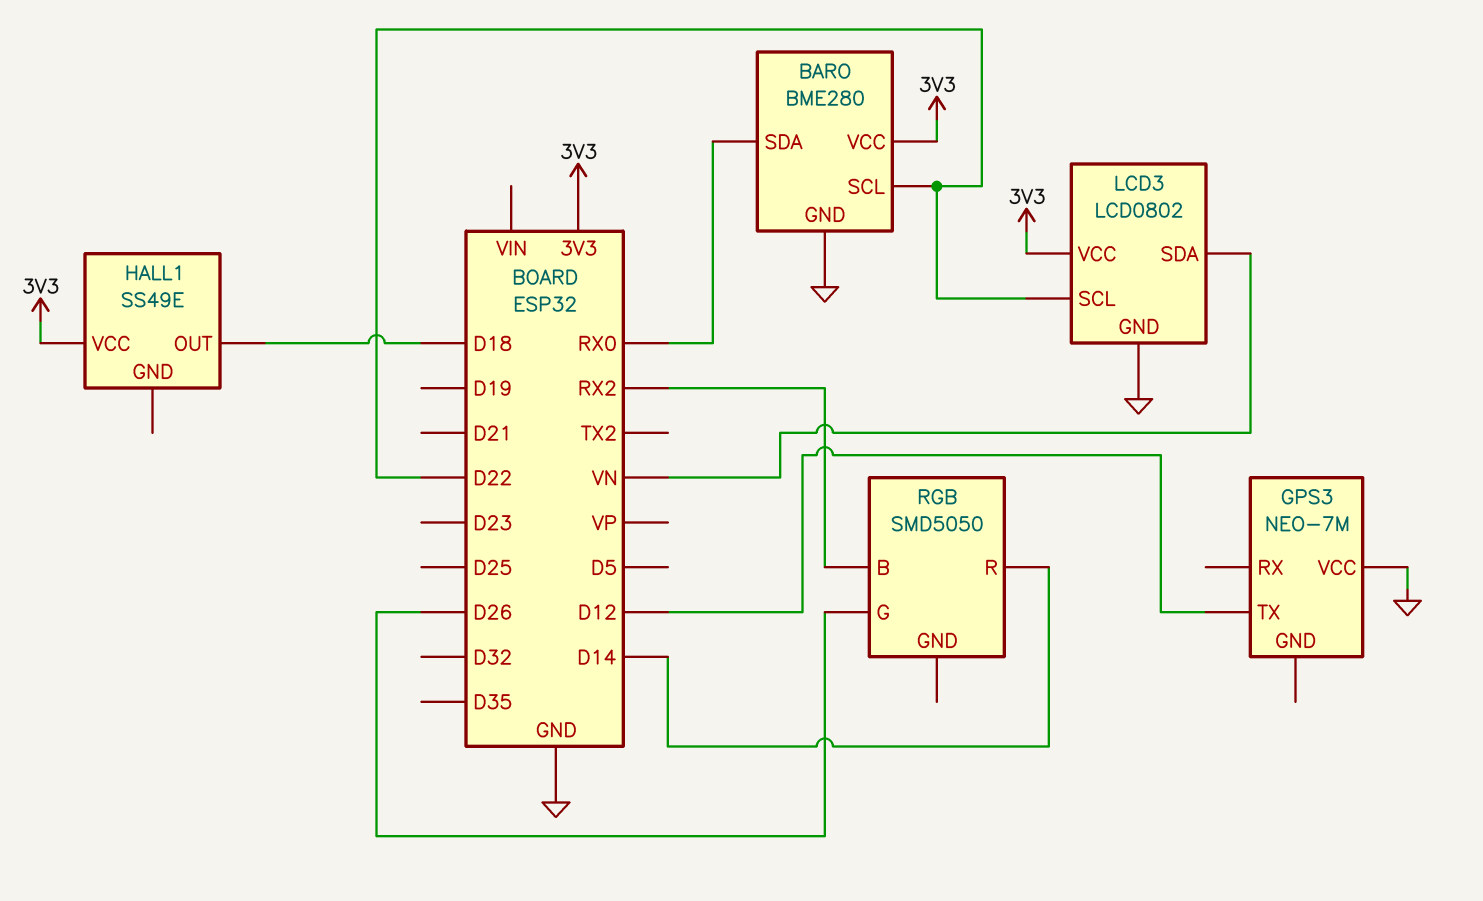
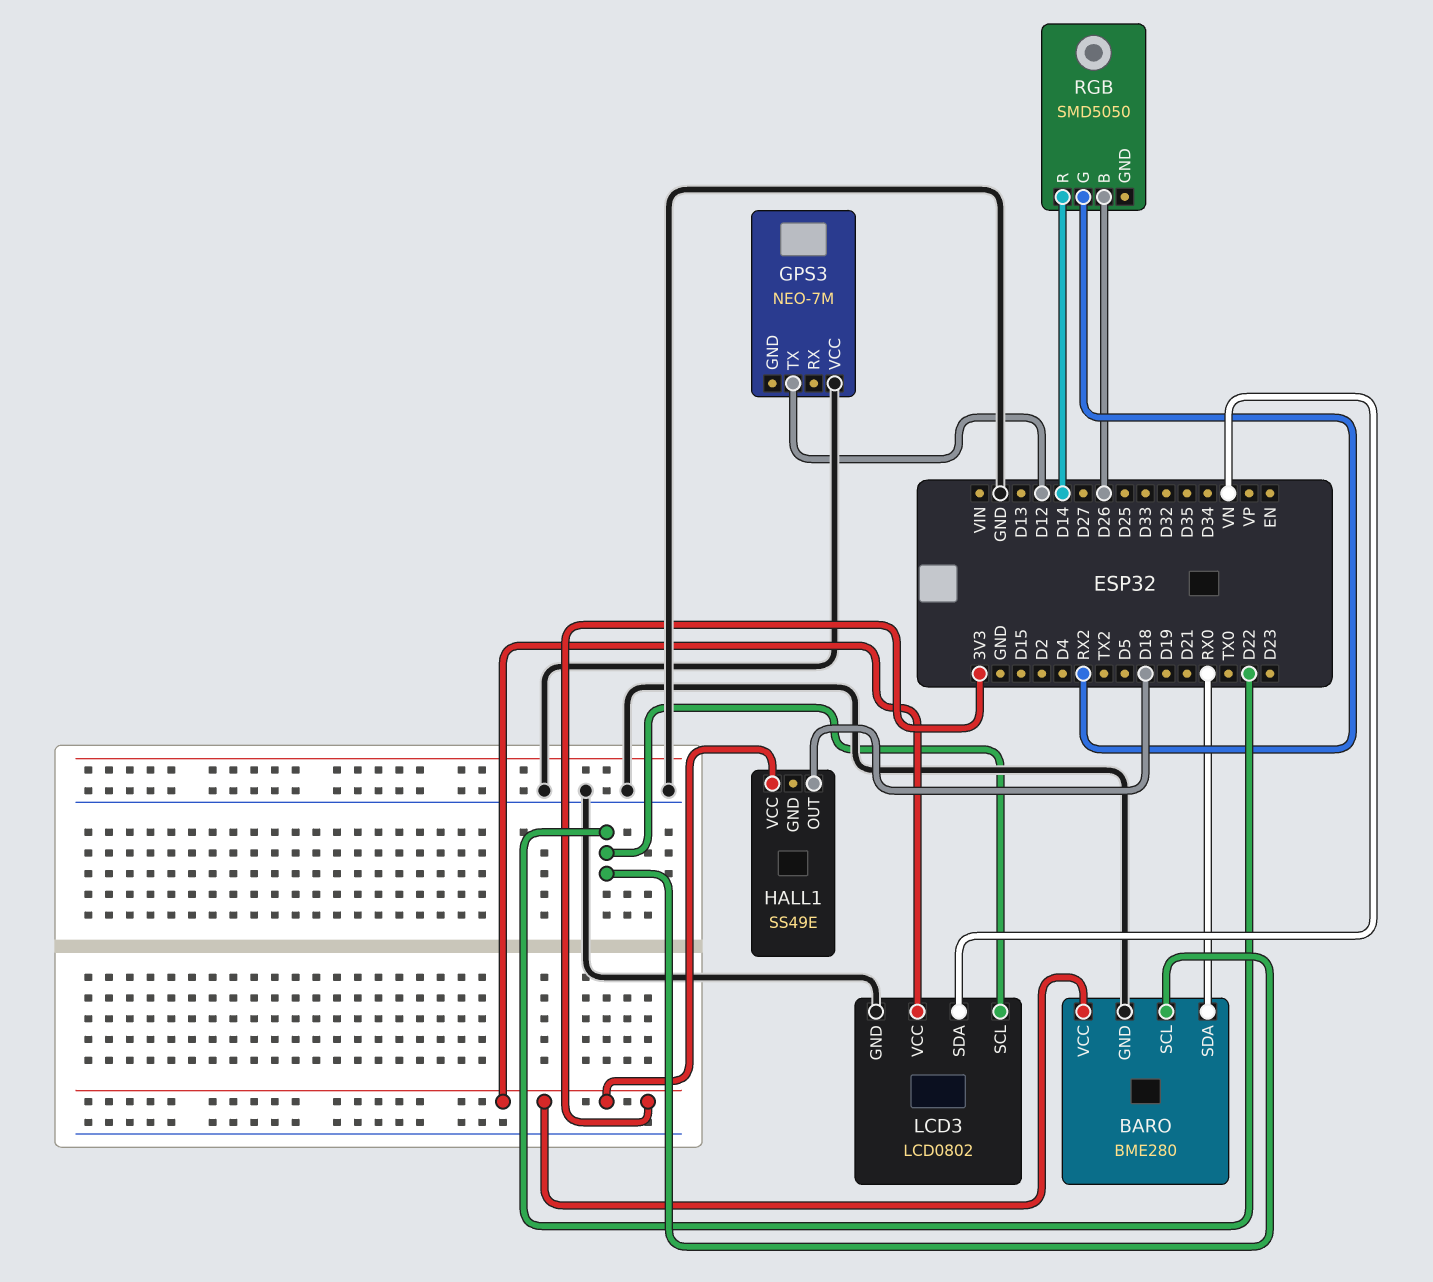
RGB pin B: RX2 -> D26
RGB pin G: D26 -> RX2

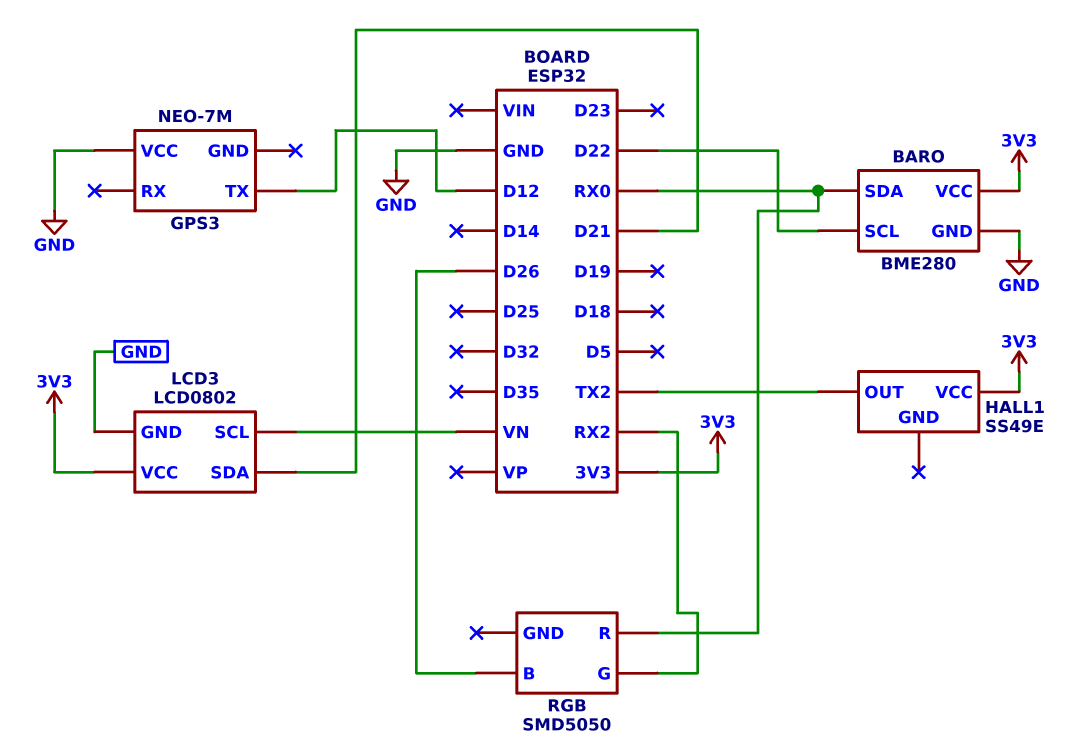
HALL1 pin OUT: D18 -> TX2
LCD3 pin SCL: D22 -> VN
LCD3 pin SDA: VN -> D21
RGB pin R: D14 -> RX0

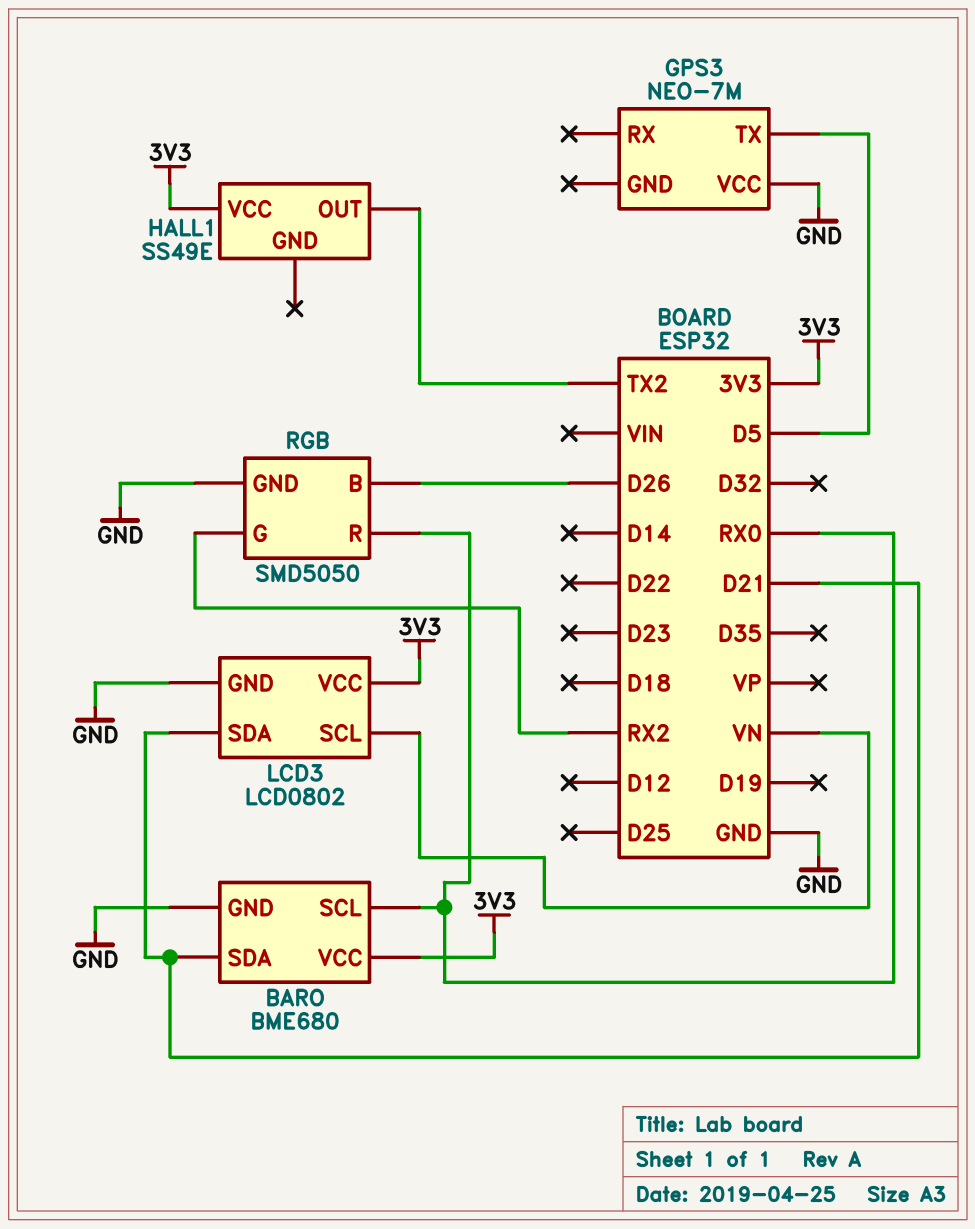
BARO: BME280 -> BME680
BARO pin SCL: D22 -> RX0
BARO pin SDA: RX0 -> D21
GPS3 pin TX: D12 -> D5
RGB pin GND: none -> GND

